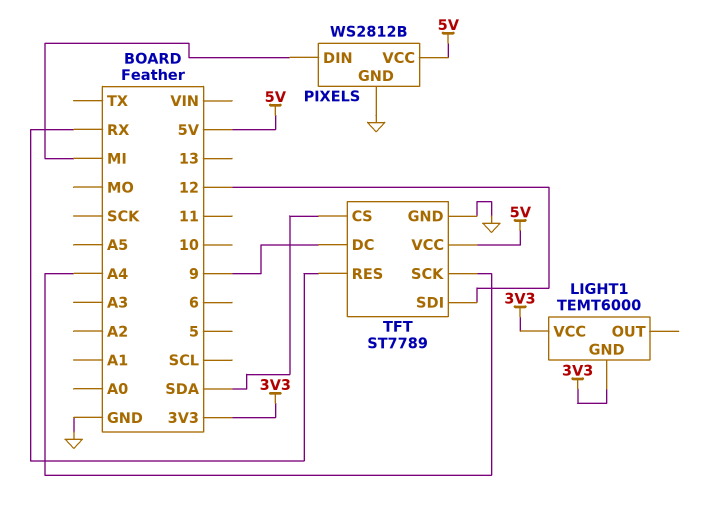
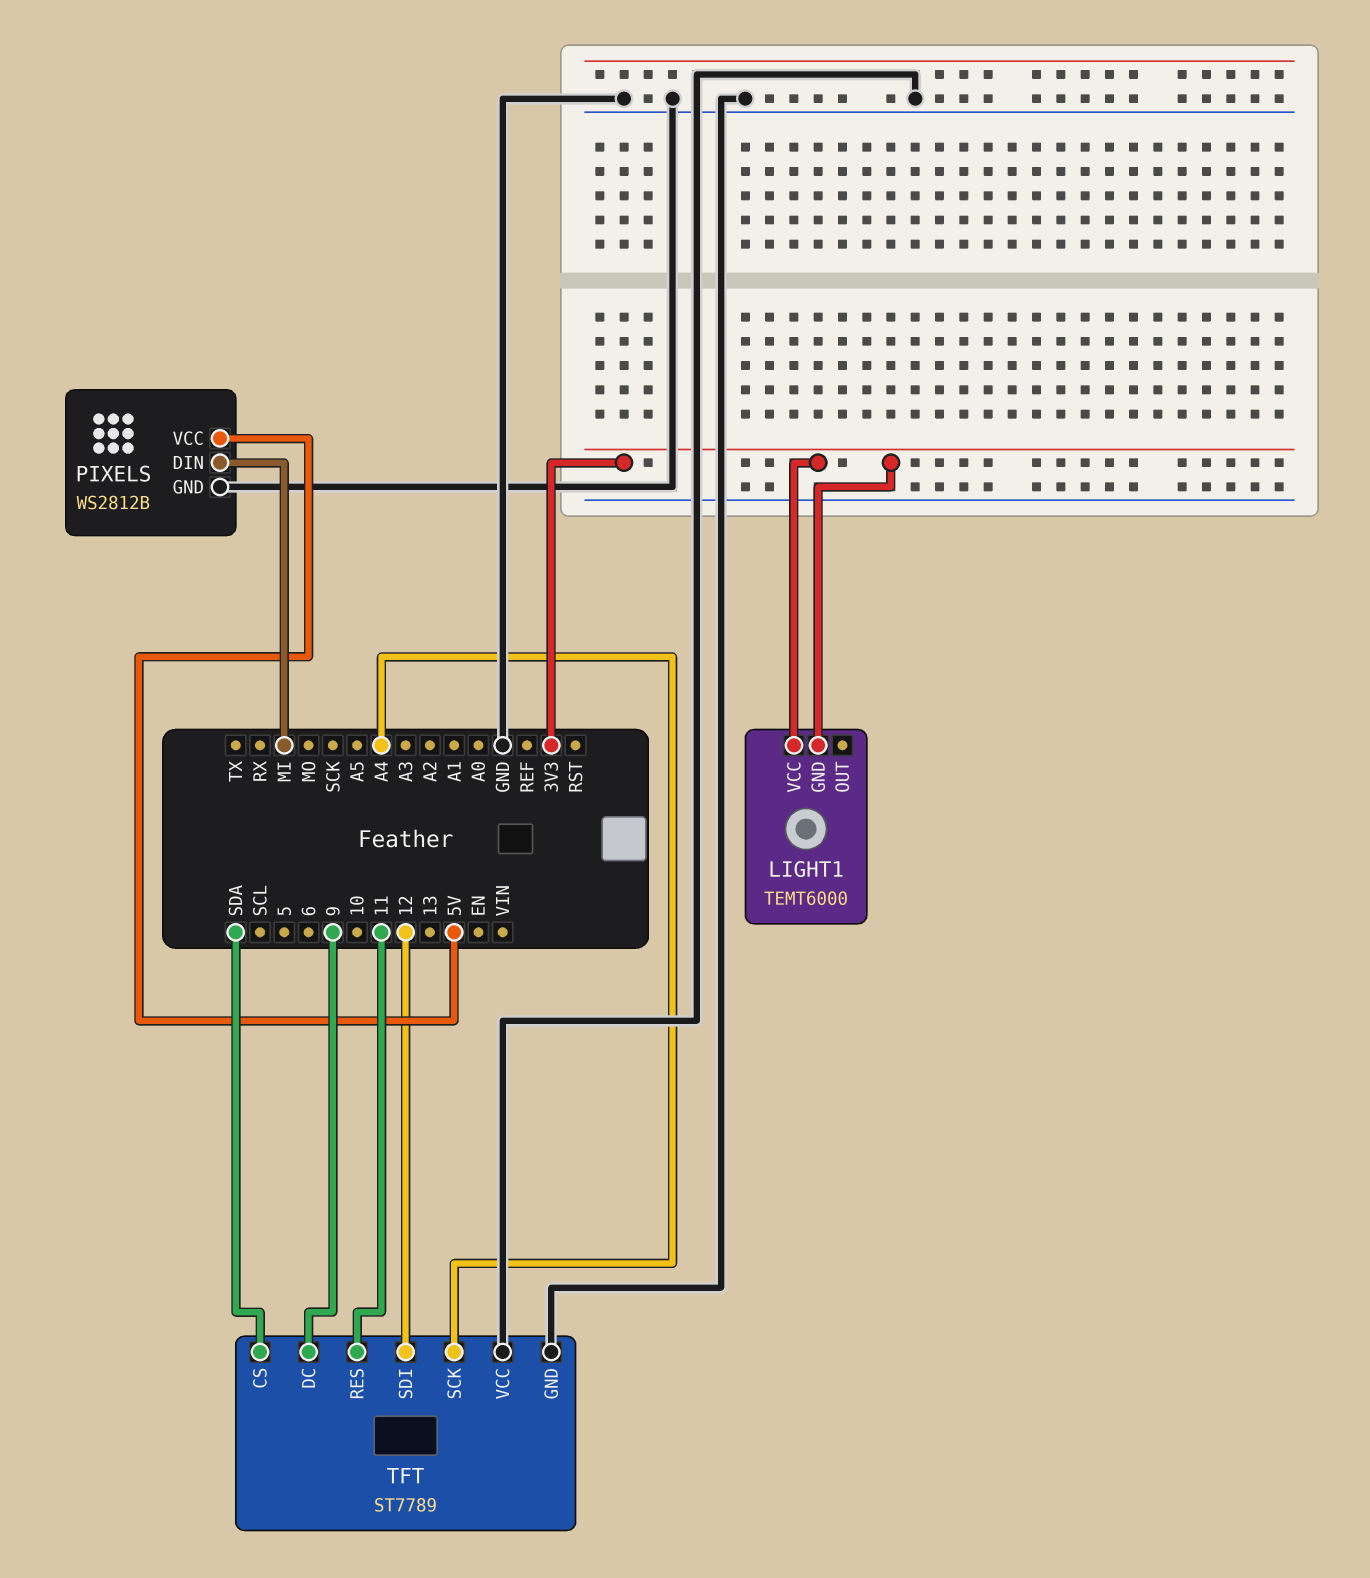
TFT pin RES: RX -> 11
TFT pin VCC: 5V -> GND

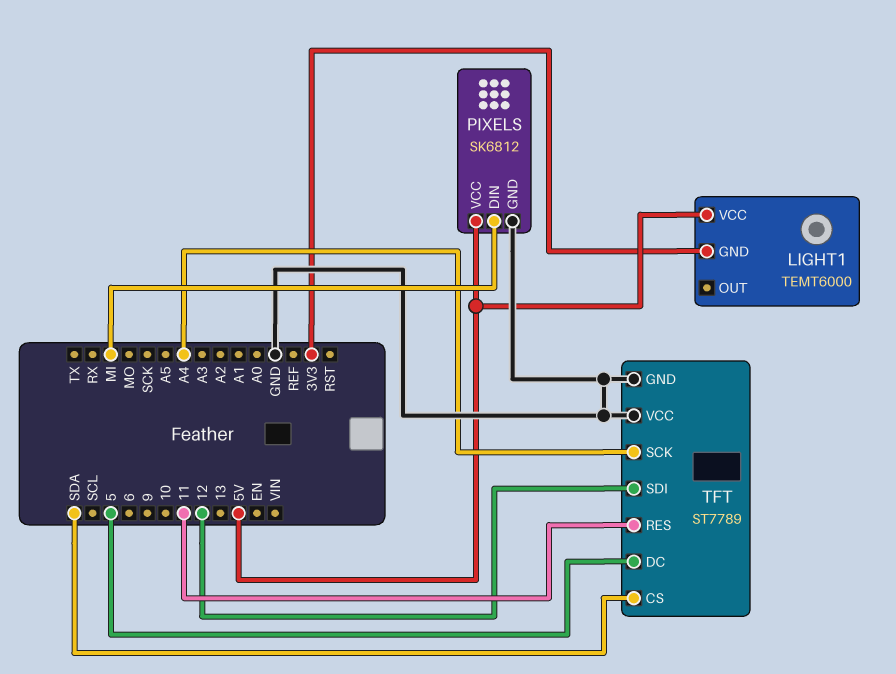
LIGHT1 pin VCC: 3V3 -> 5V
PIXELS: WS2812B -> SK6812
TFT pin DC: 9 -> 5

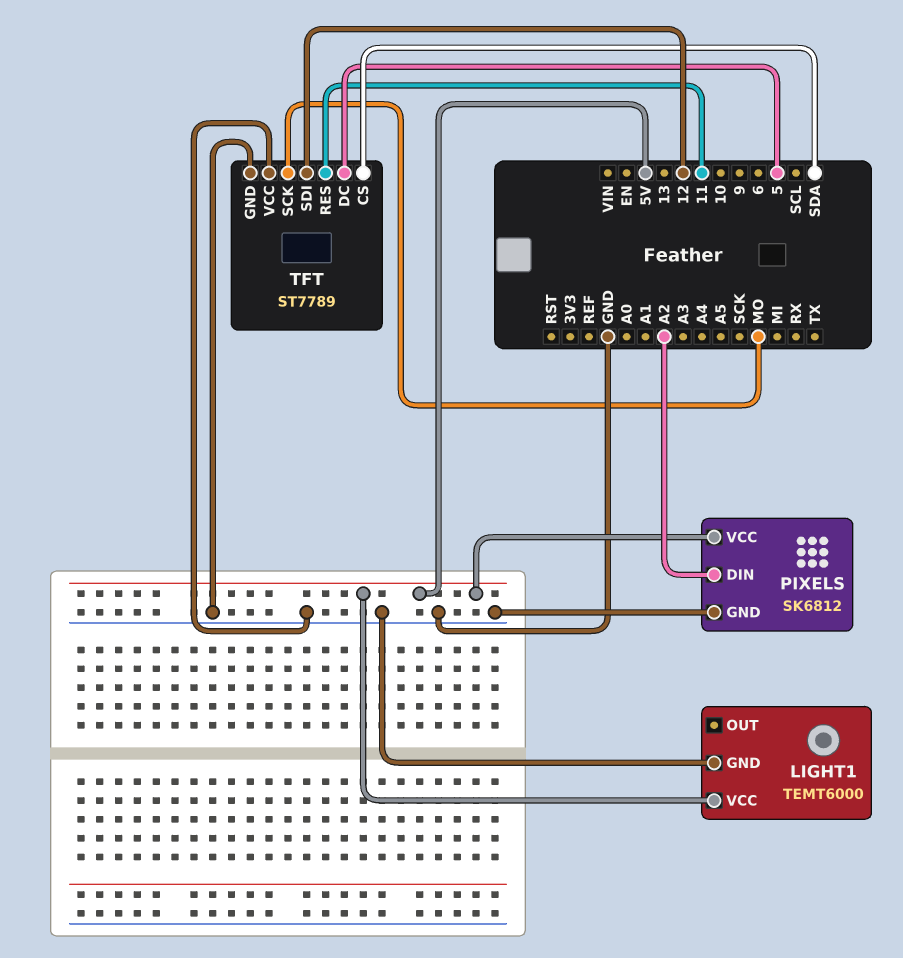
LIGHT1 pin GND: 3V3 -> GND
PIXELS pin DIN: MI -> A2
TFT pin SCK: A4 -> MO

